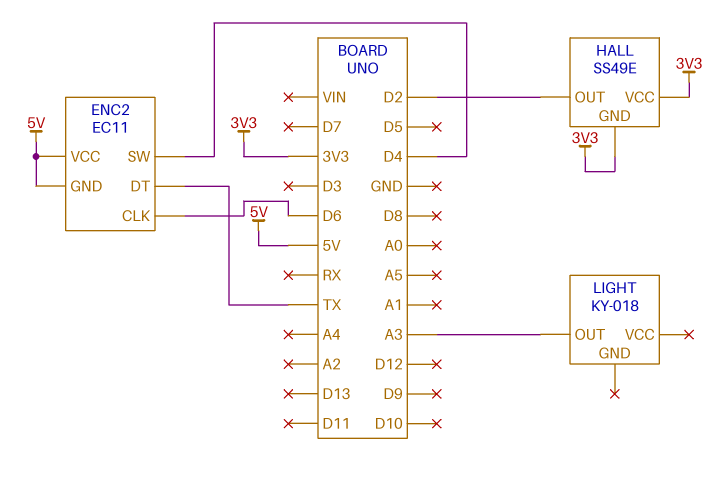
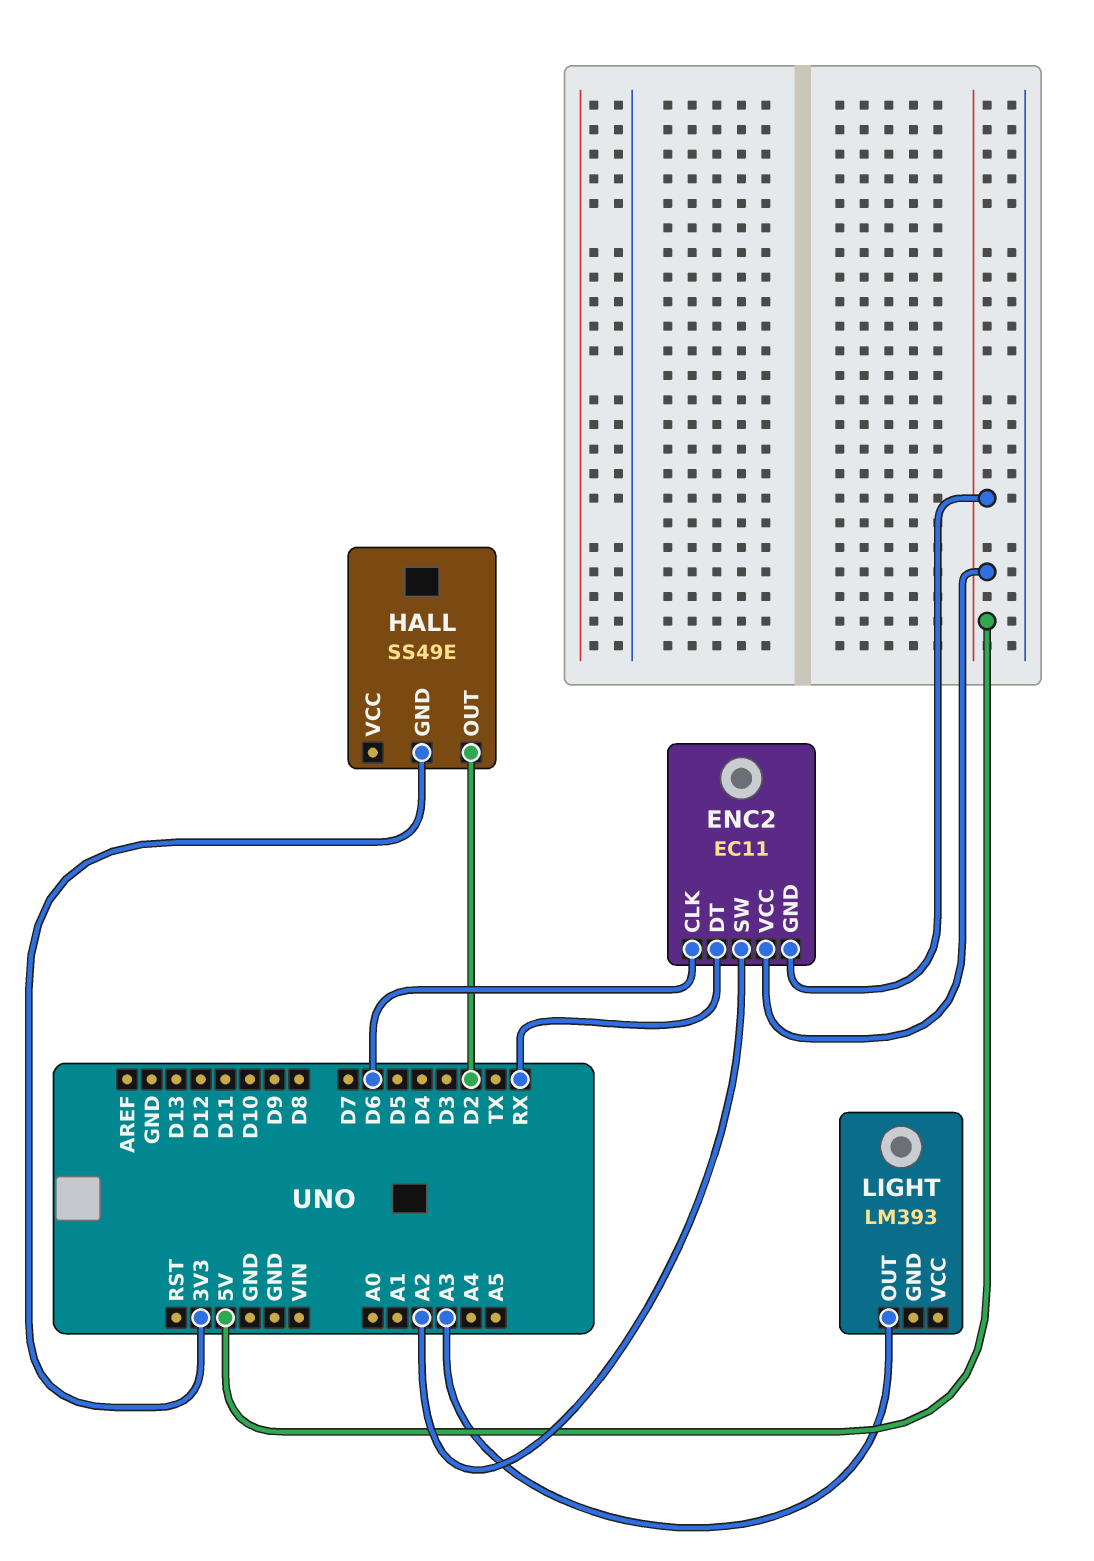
ENC2 pin DT: TX -> RX
ENC2 pin SW: D4 -> A2
HALL pin VCC: 3V3 -> none
LIGHT: KY-018 -> LM393

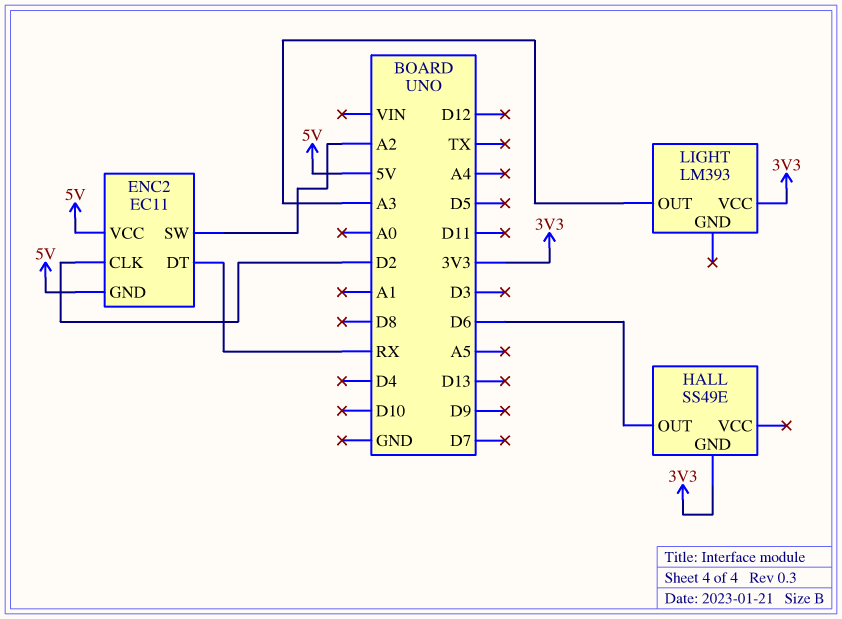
ENC2 pin CLK: D6 -> D2
HALL pin OUT: D2 -> D6
LIGHT pin VCC: none -> 3V3

